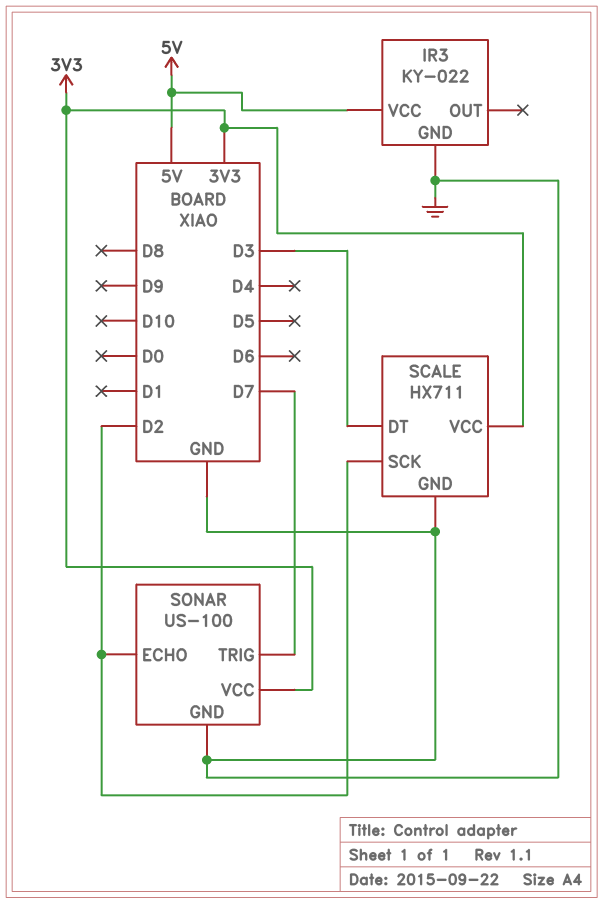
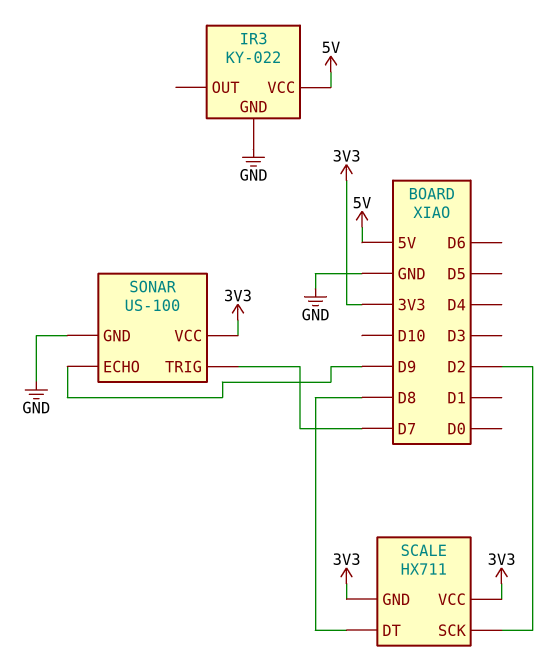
SCALE pin DT: D3 -> D8
SCALE pin GND: GND -> 3V3
SONAR pin ECHO: D2 -> D9

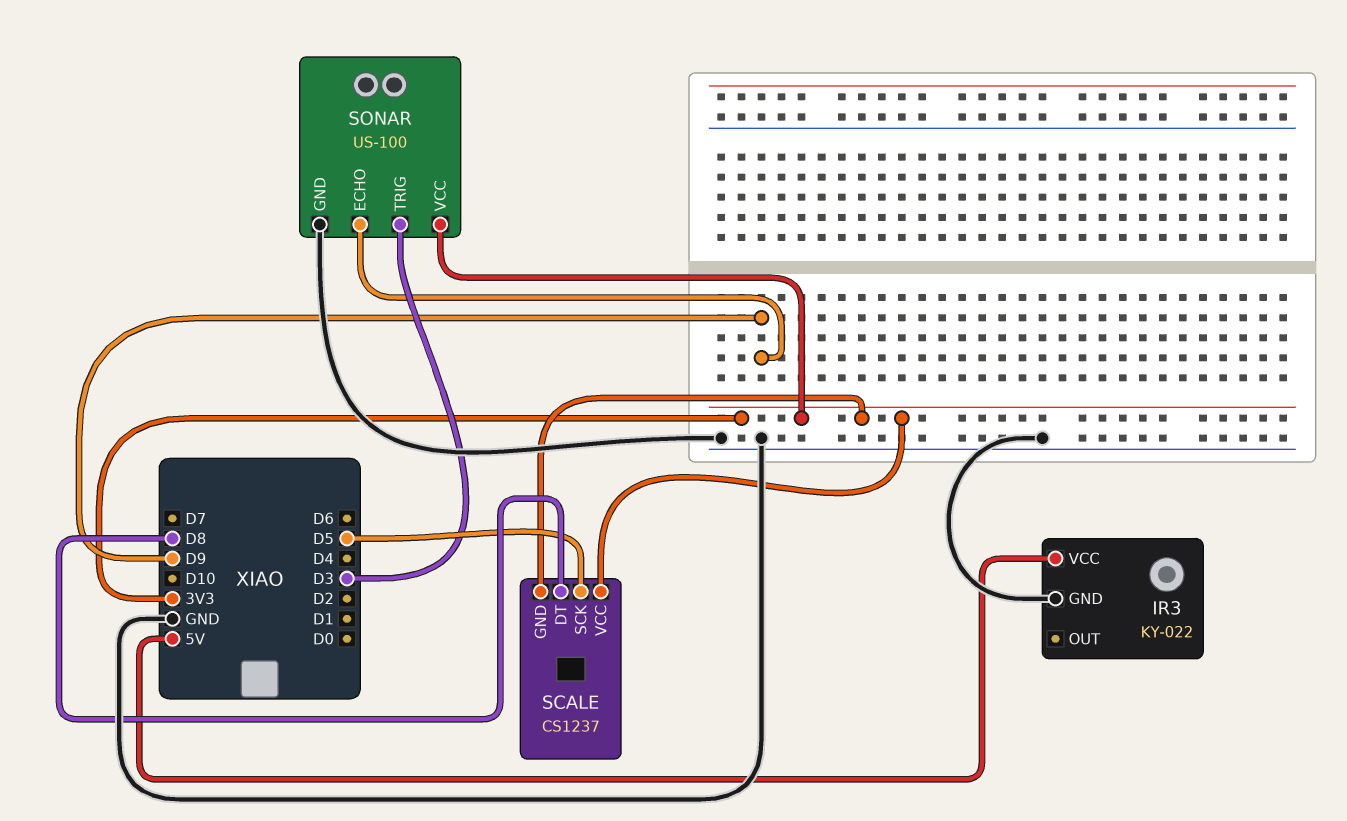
SCALE: HX711 -> CS1237
SCALE pin SCK: D2 -> D5
SONAR pin TRIG: D7 -> D3

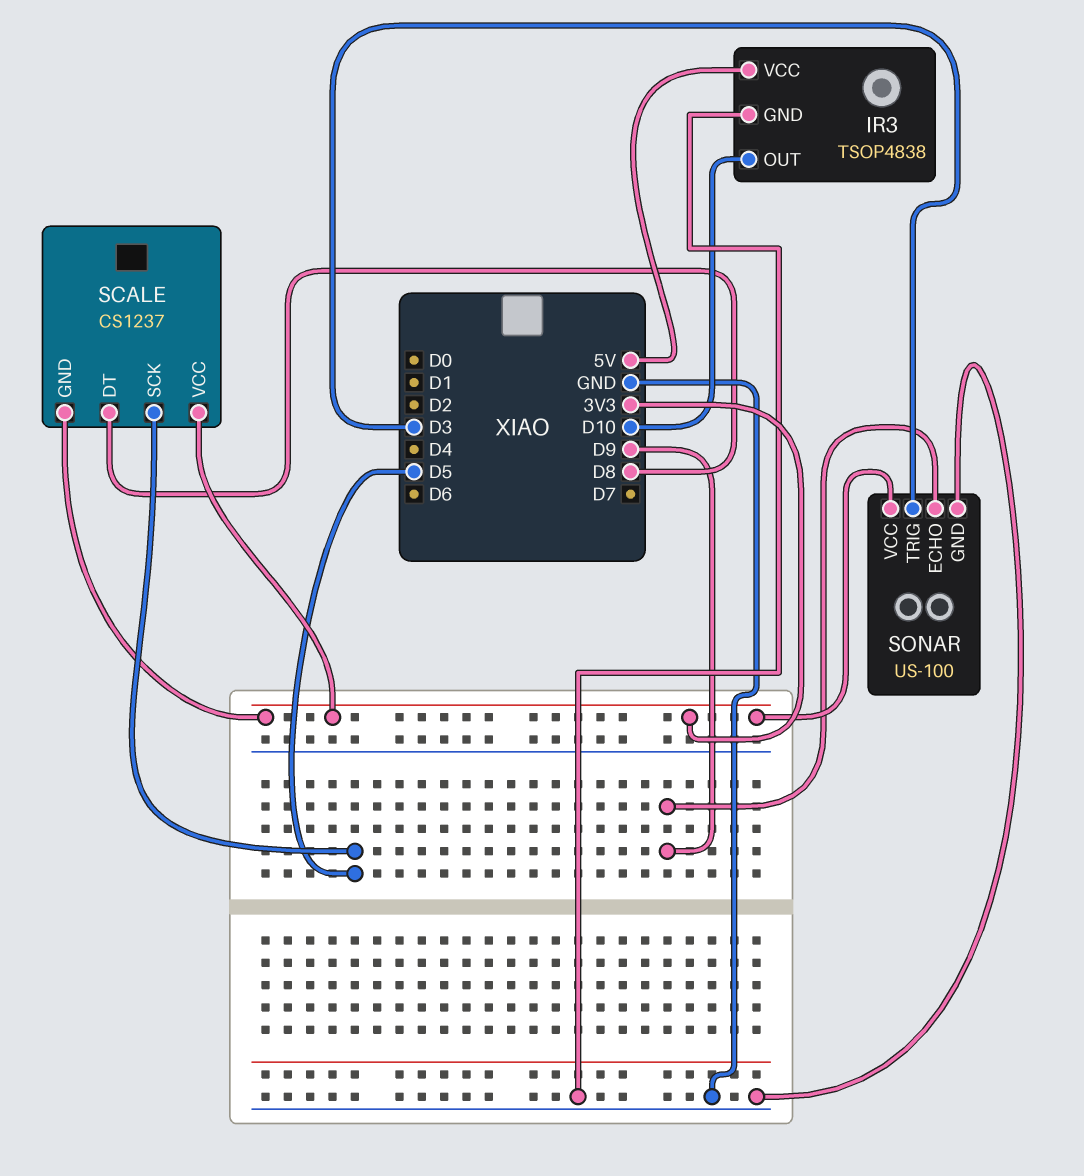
IR3: KY-022 -> TSOP4838
IR3 pin OUT: none -> D10

